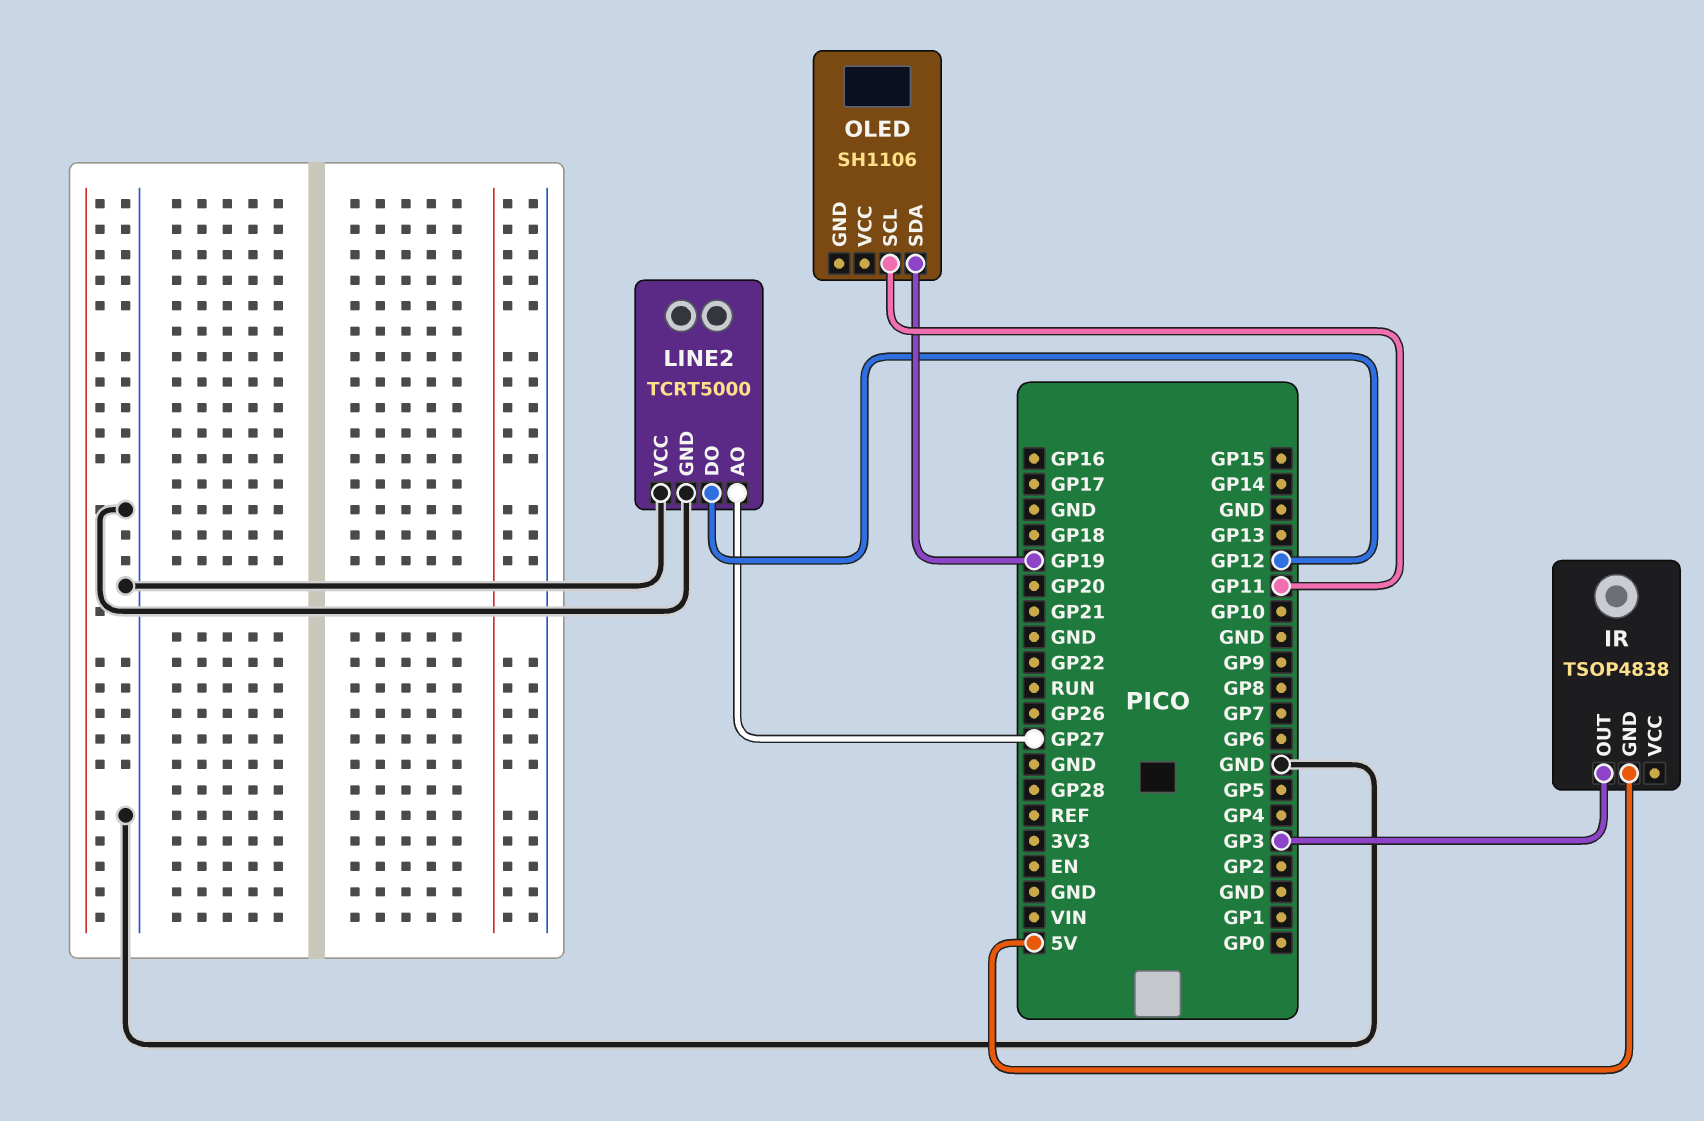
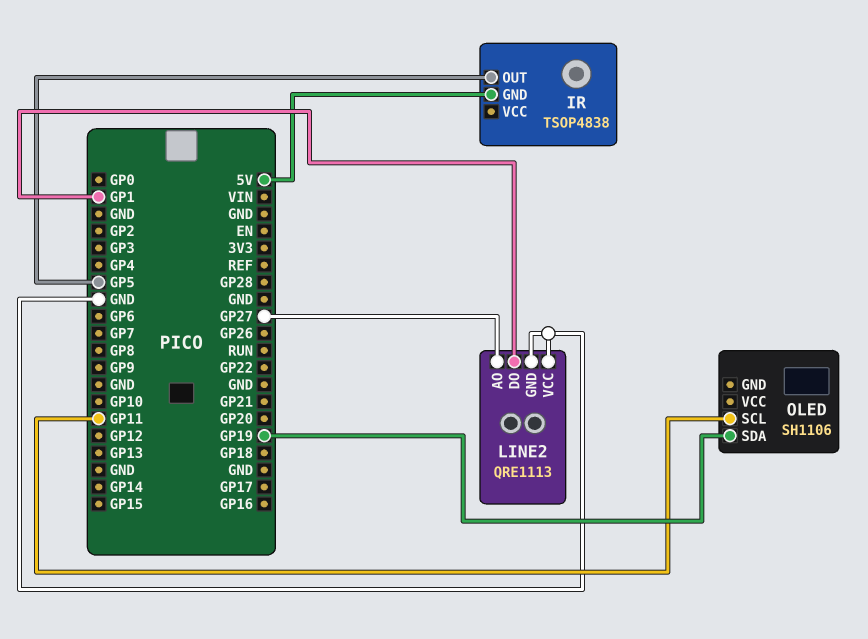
IR pin OUT: GP3 -> GP5
LINE2: TCRT5000 -> QRE1113
LINE2 pin DO: GP12 -> GP1

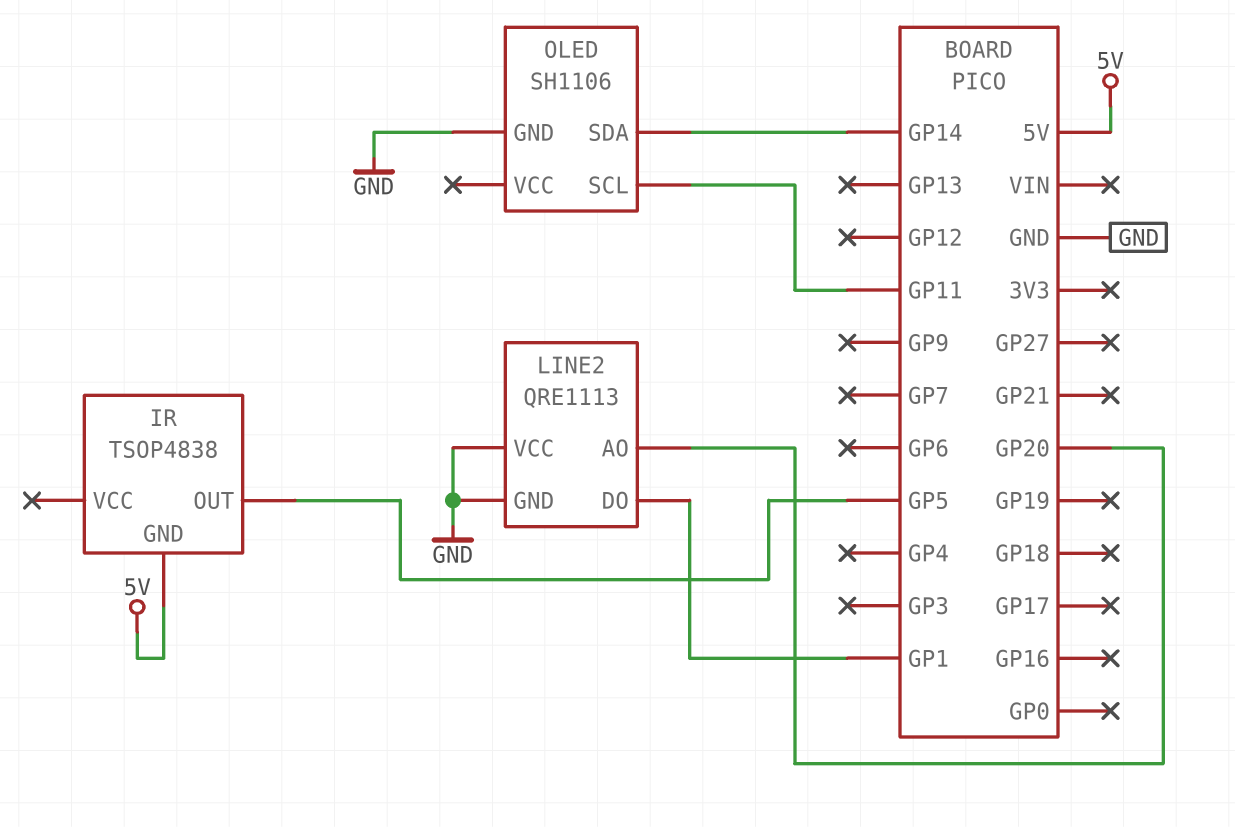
LINE2 pin AO: GP27 -> GP20
OLED pin GND: none -> GND
OLED pin SDA: GP19 -> GP14

